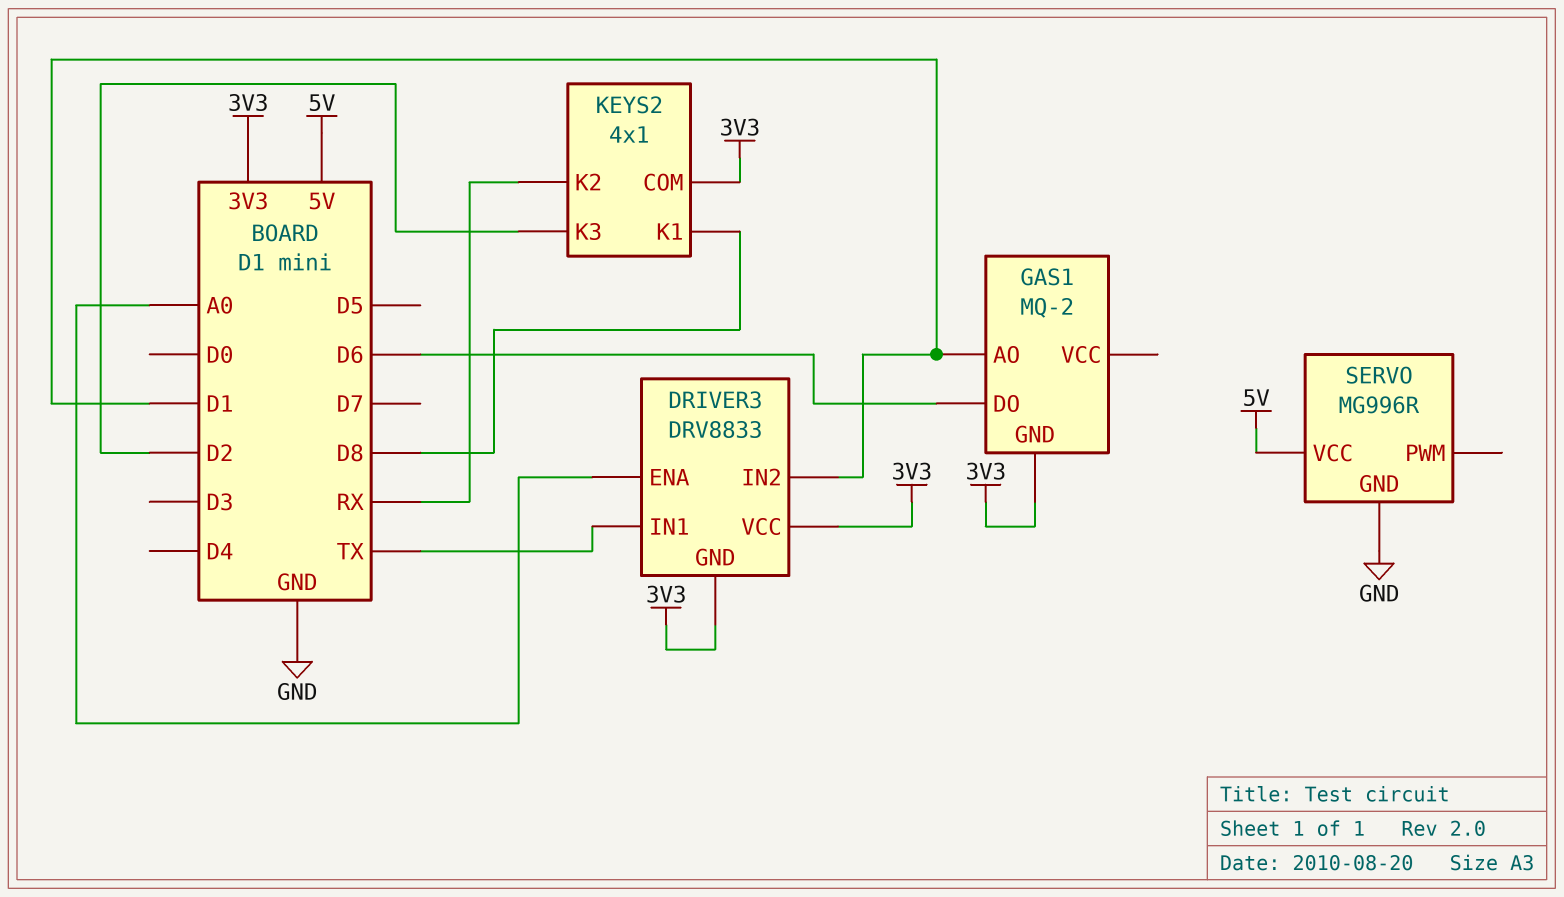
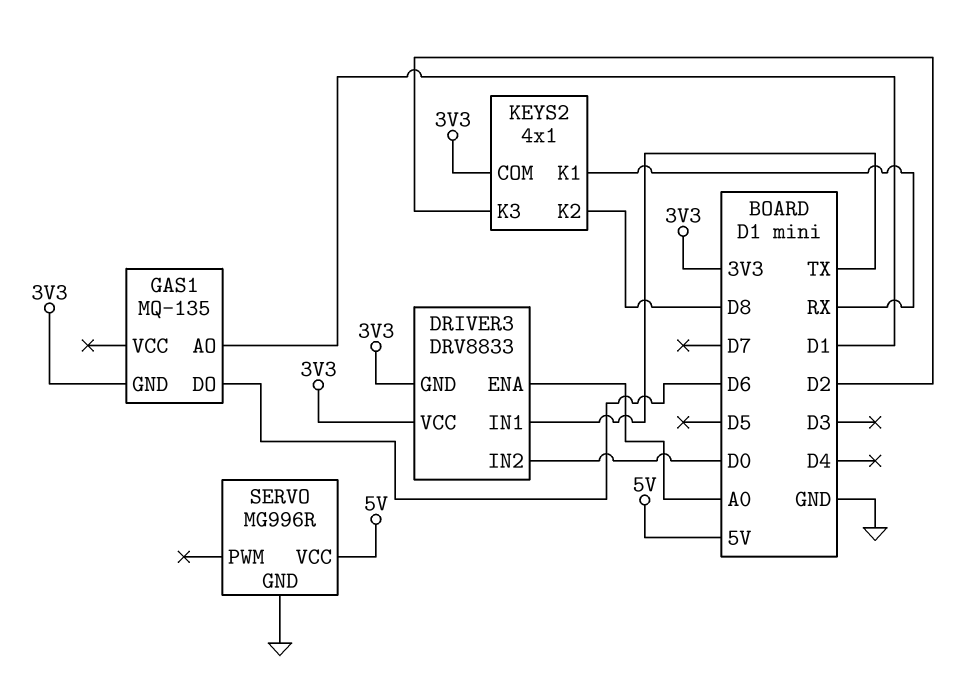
DRIVER3 pin IN2: D1 -> D0
GAS1: MQ-2 -> MQ-135
KEYS2 pin K1: D8 -> RX
KEYS2 pin K2: RX -> D8

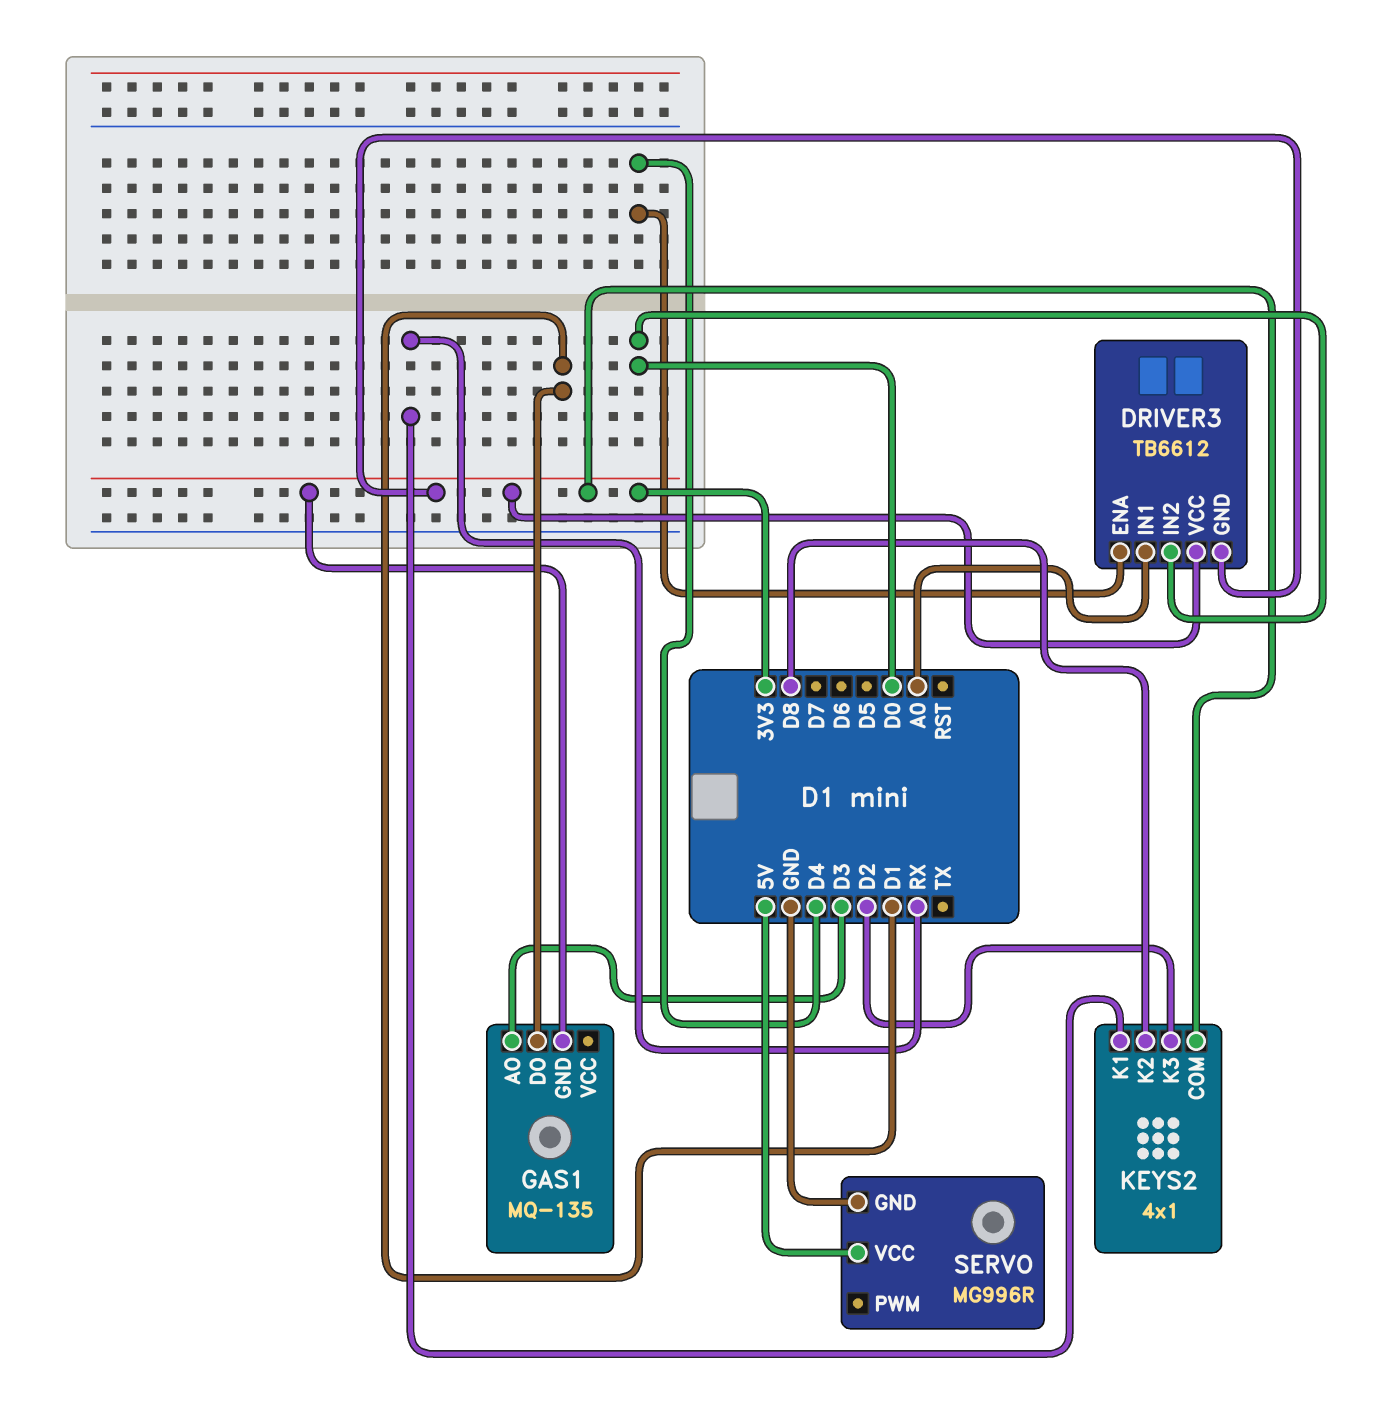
DRIVER3: DRV8833 -> TB6612
DRIVER3 pin ENA: A0 -> D4
DRIVER3 pin IN1: TX -> A0
GAS1 pin AO: D1 -> D3
GAS1 pin DO: D6 -> D1

